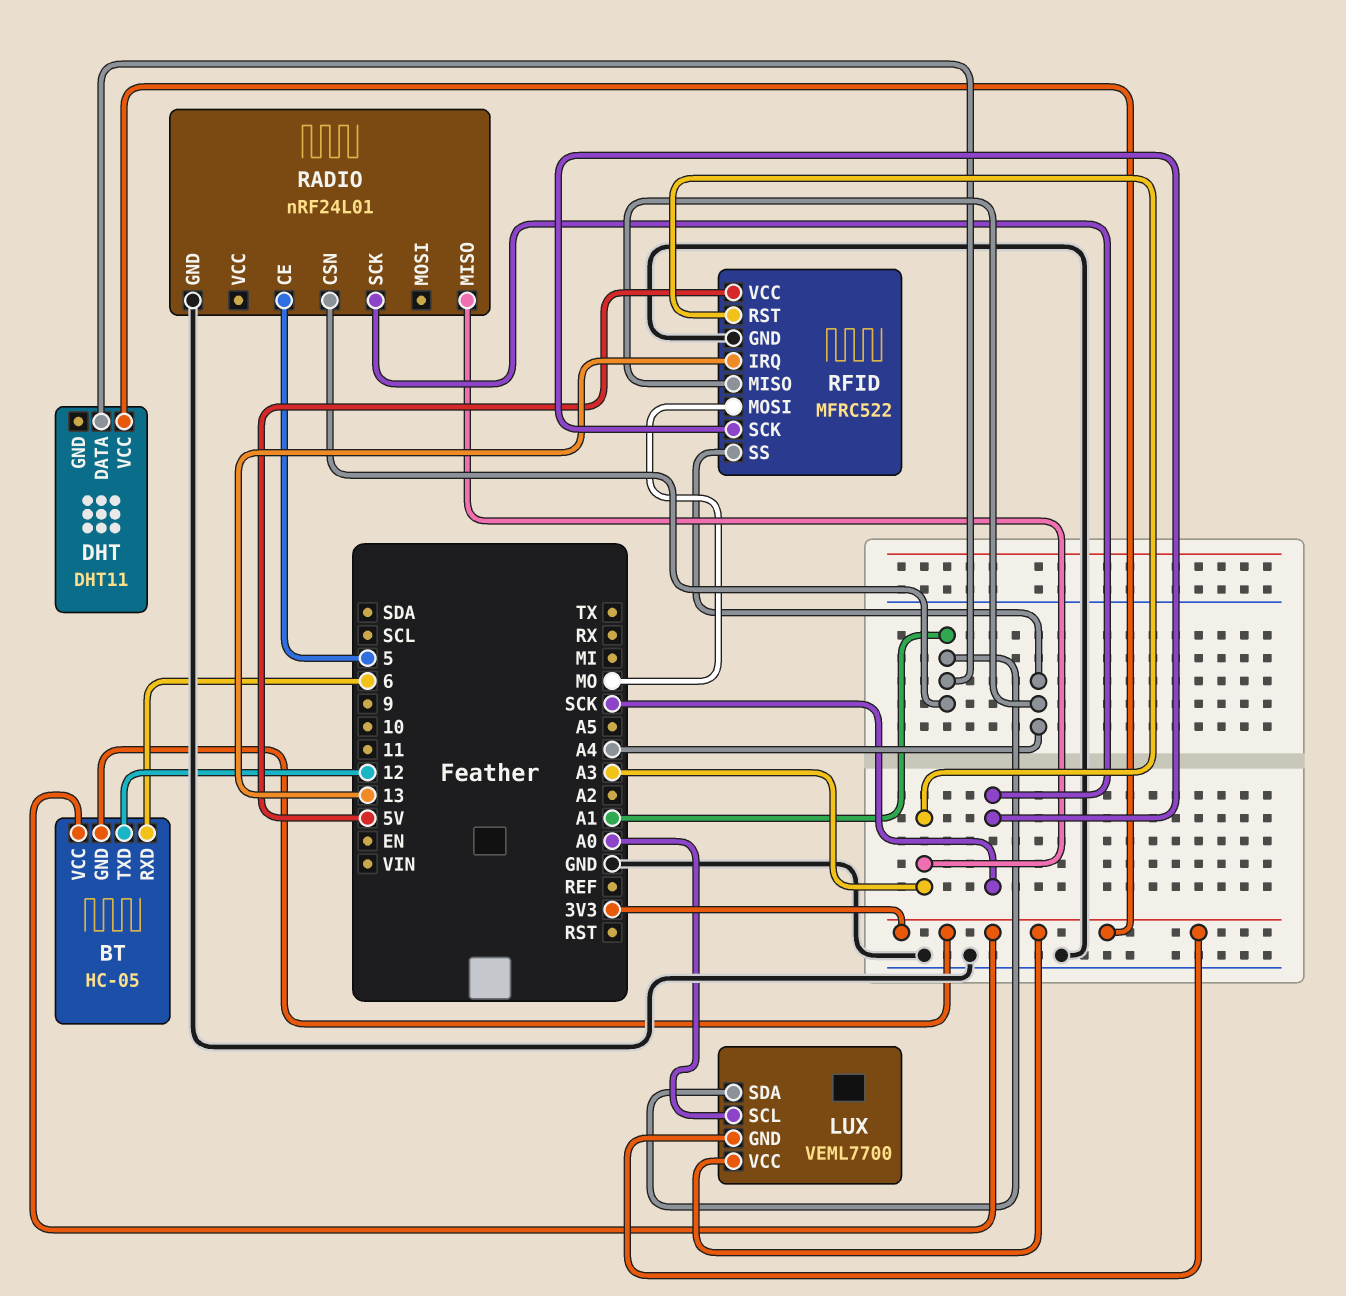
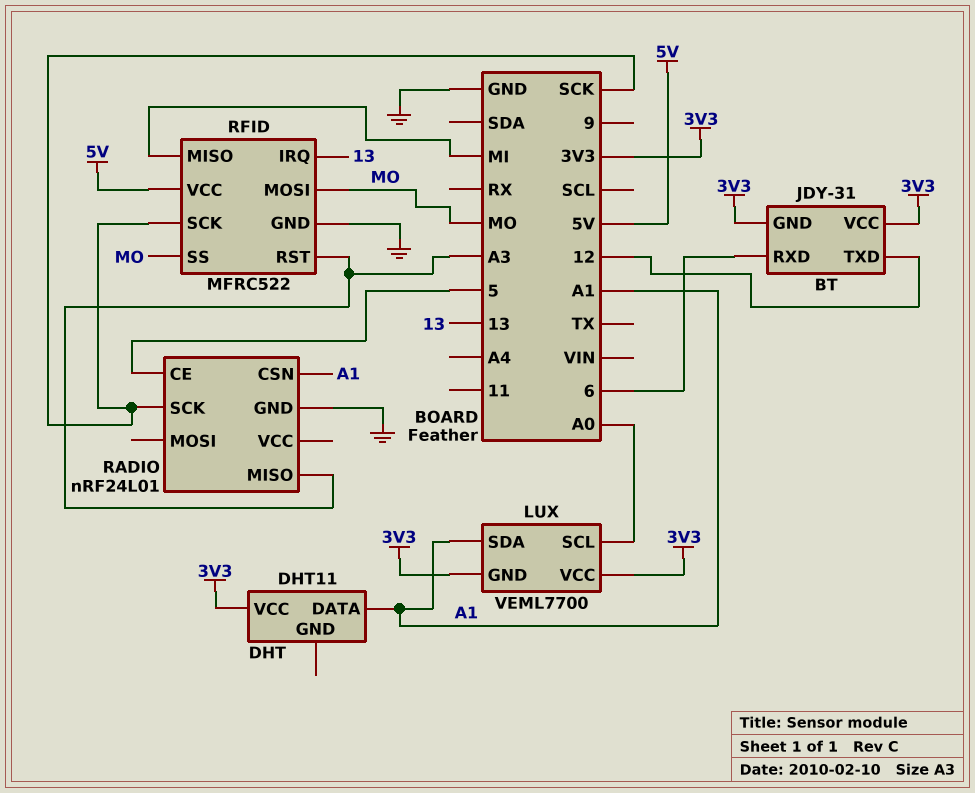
BT: HC-05 -> JDY-31
RFID pin MISO: A4 -> MI
RFID pin SS: A4 -> MO

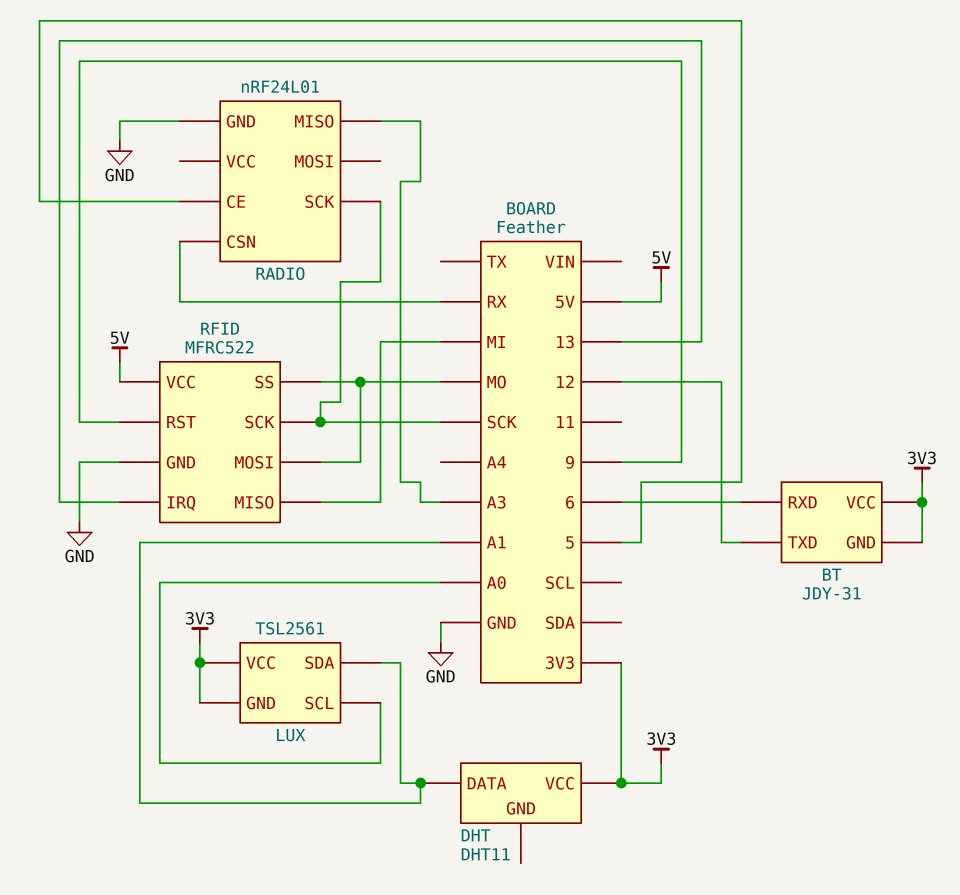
LUX: VEML7700 -> TSL2561
RADIO pin CSN: A1 -> RX
RFID pin RST: A3 -> 9

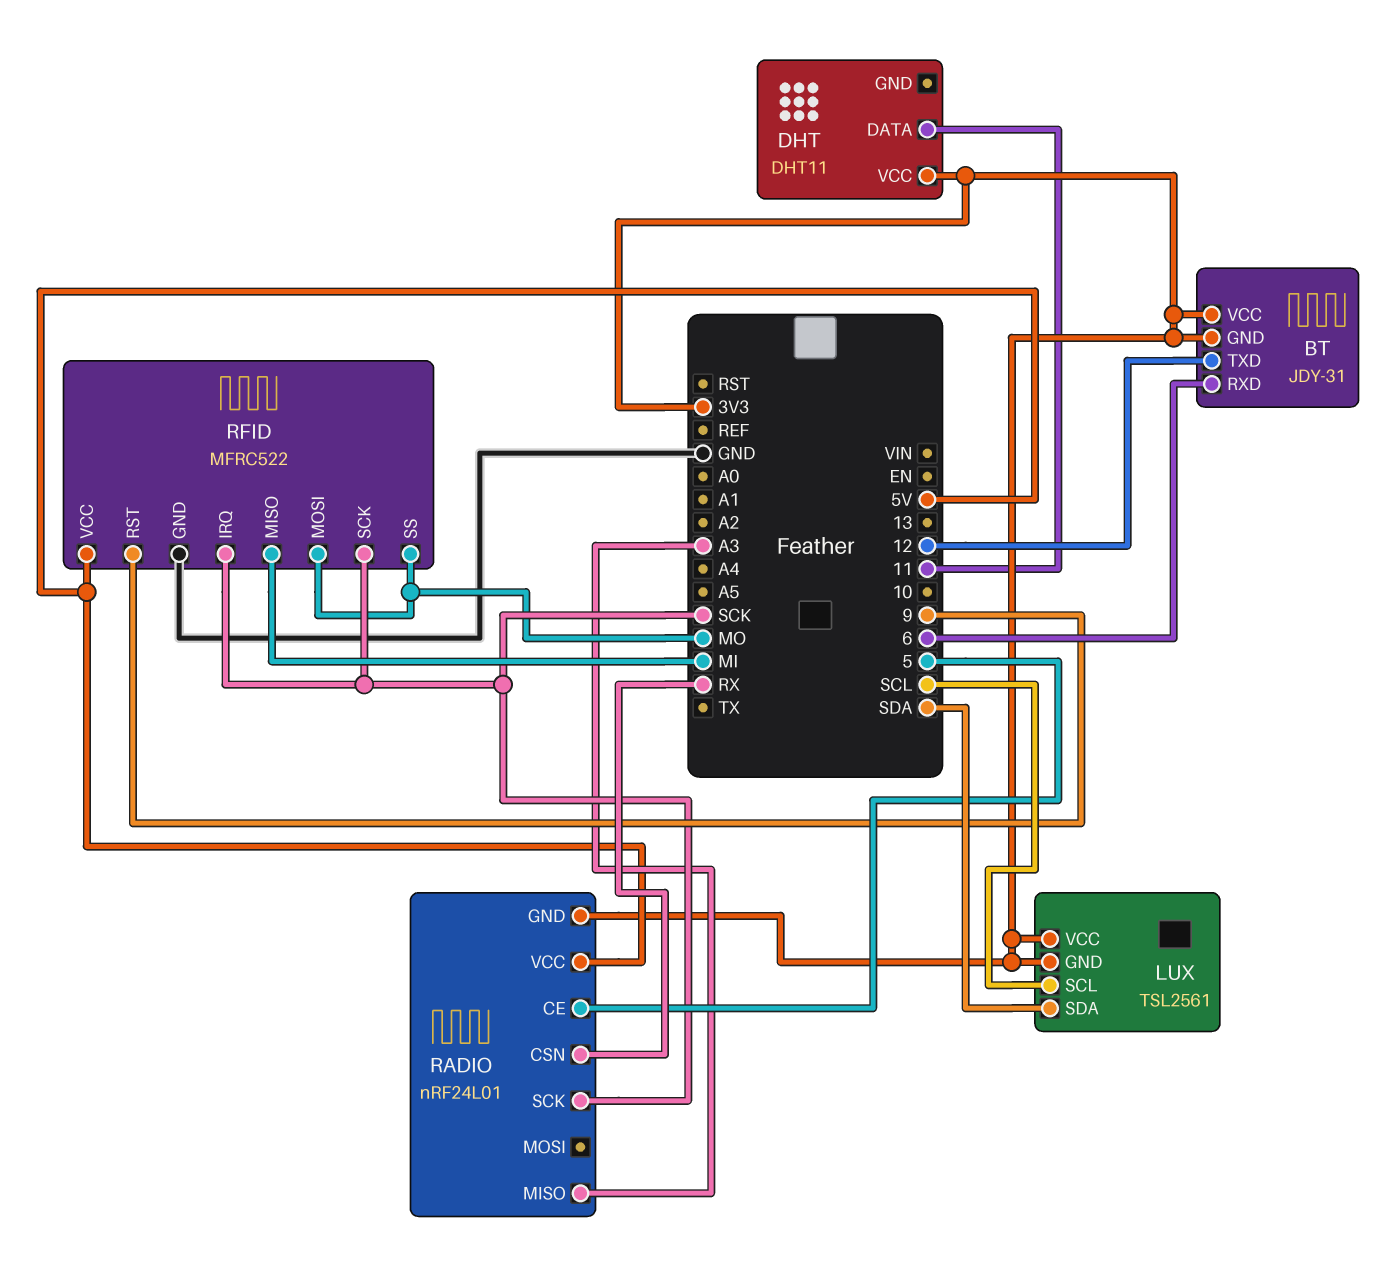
DHT pin DATA: A1 -> 11
LUX pin SCL: A0 -> SCL
LUX pin SDA: A1 -> SDA
RADIO pin GND: GND -> 3V3
RADIO pin VCC: none -> 5V
RFID pin IRQ: 13 -> SCK

